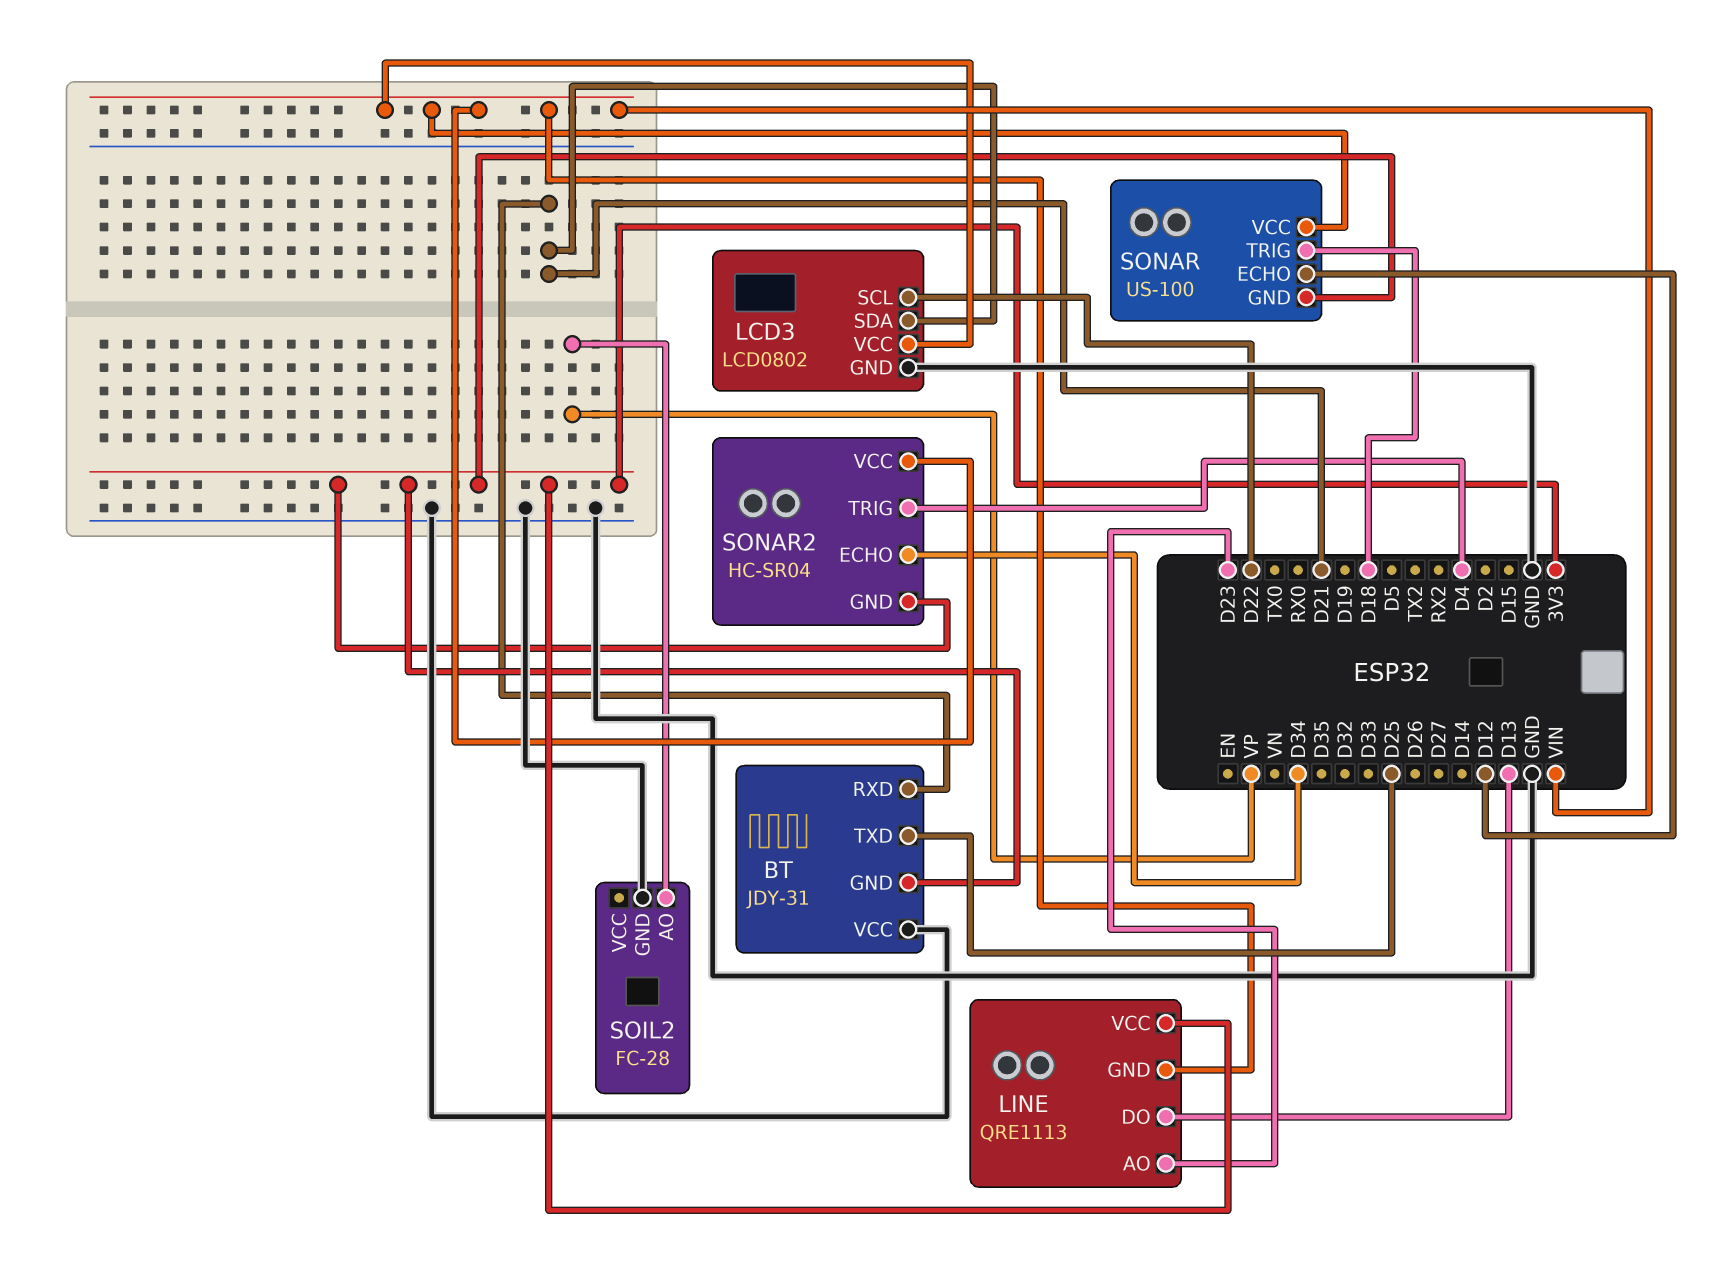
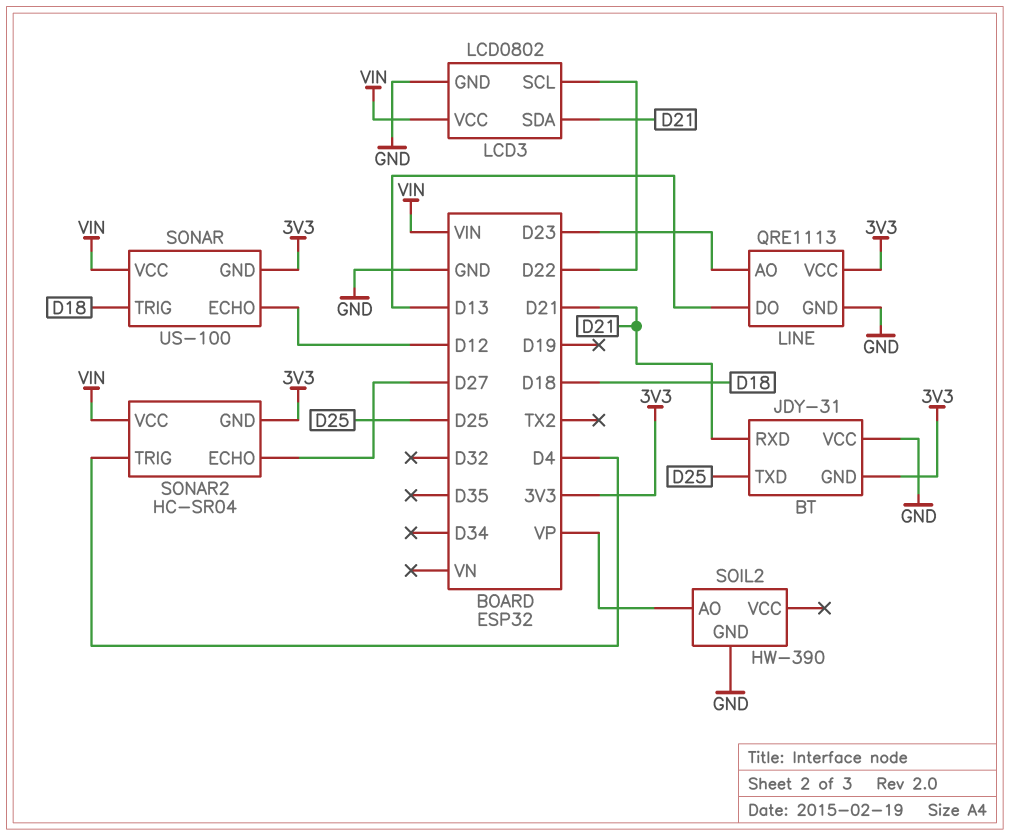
LINE pin GND: VIN -> GND
SOIL2: FC-28 -> HW-390
SONAR2 pin ECHO: D34 -> D27

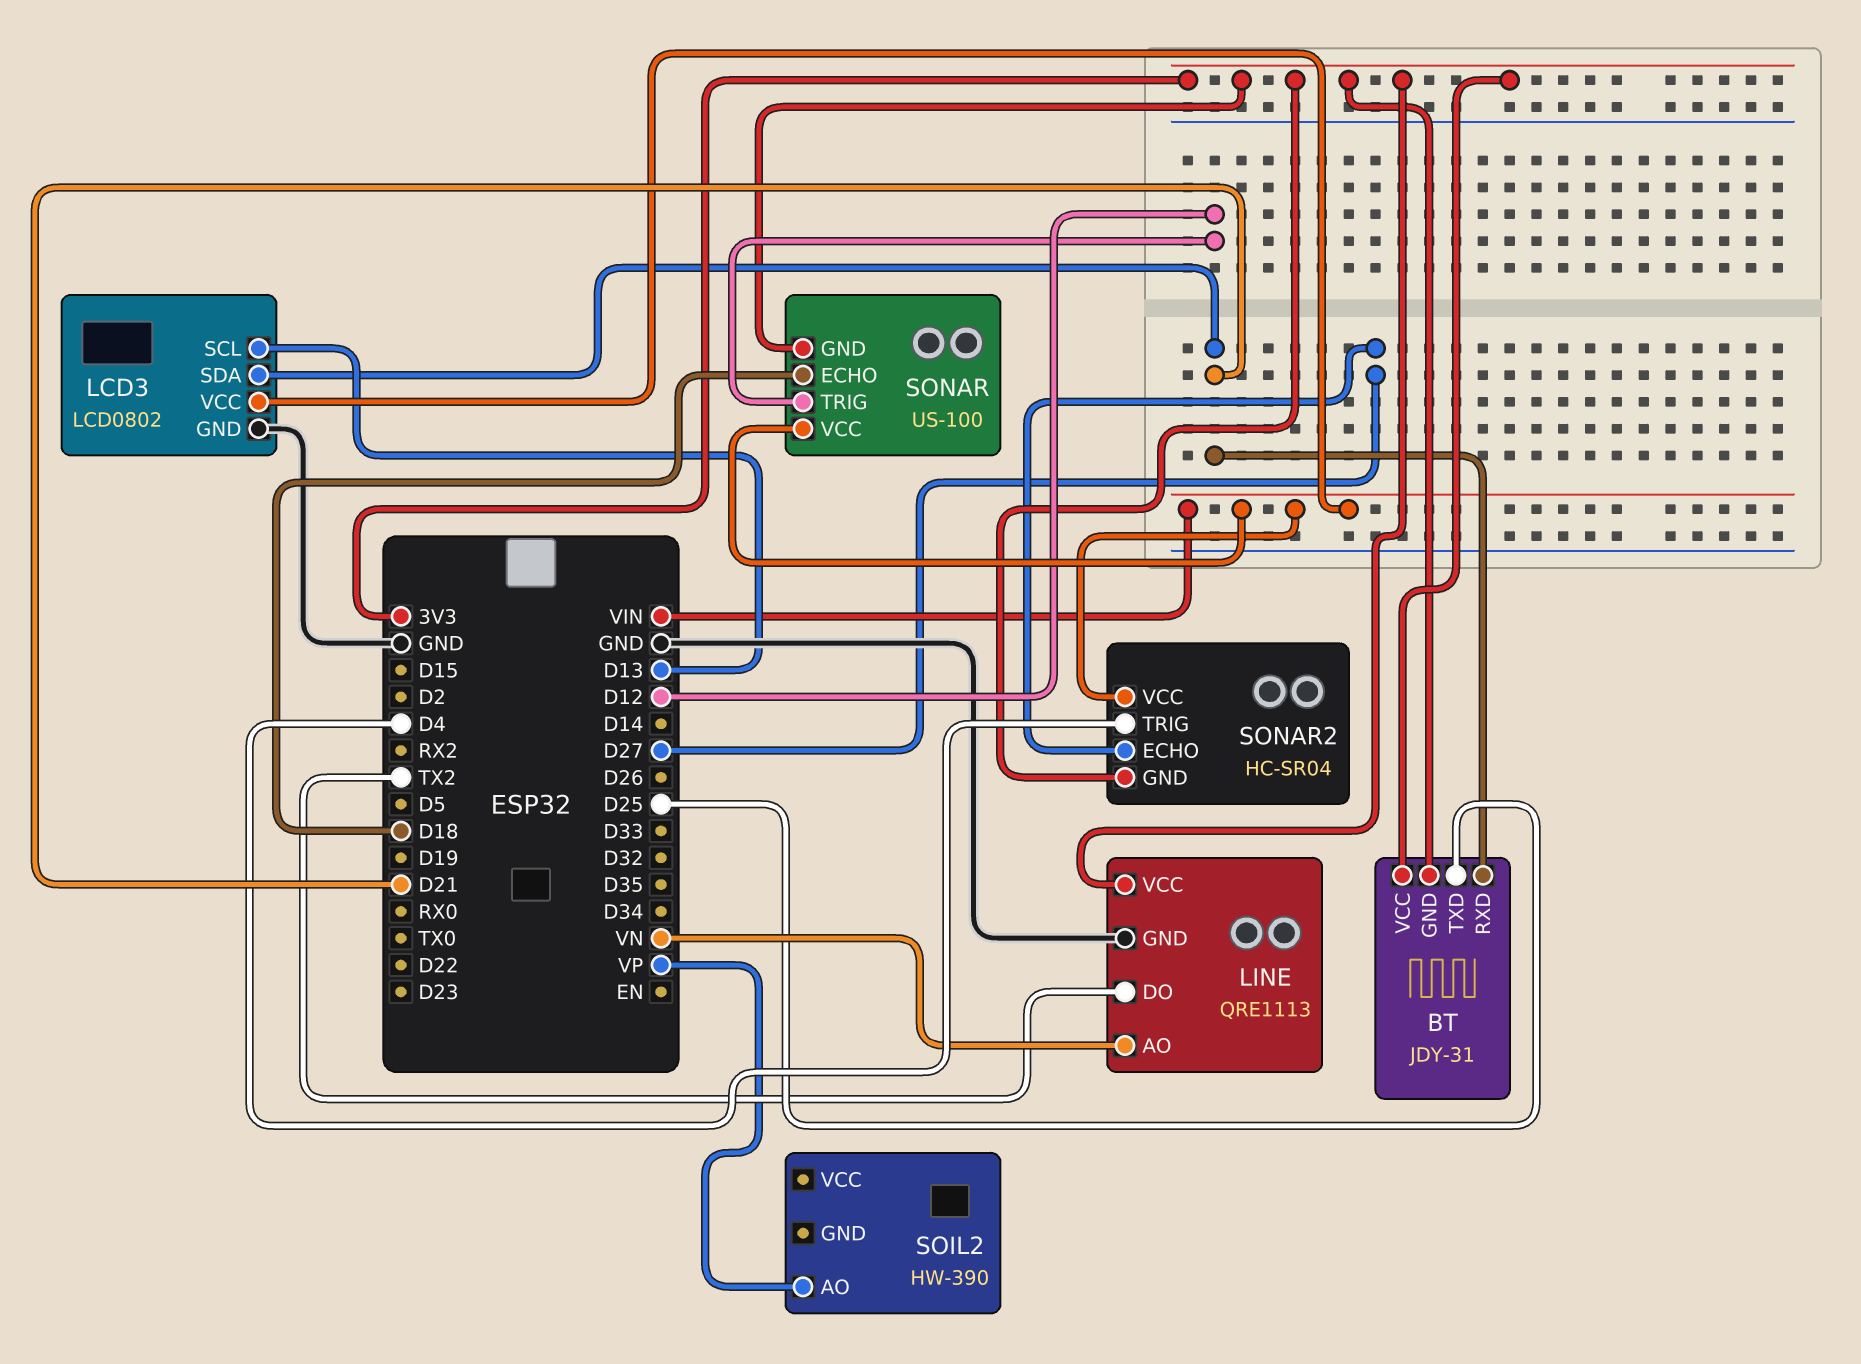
BT pin VCC: GND -> 3V3
LCD3 pin SCL: D22 -> D13
LINE pin AO: D23 -> VN
LINE pin DO: D13 -> TX2
SOIL2 pin GND: GND -> none
SONAR pin ECHO: D12 -> D18
SONAR pin TRIG: D18 -> D12

